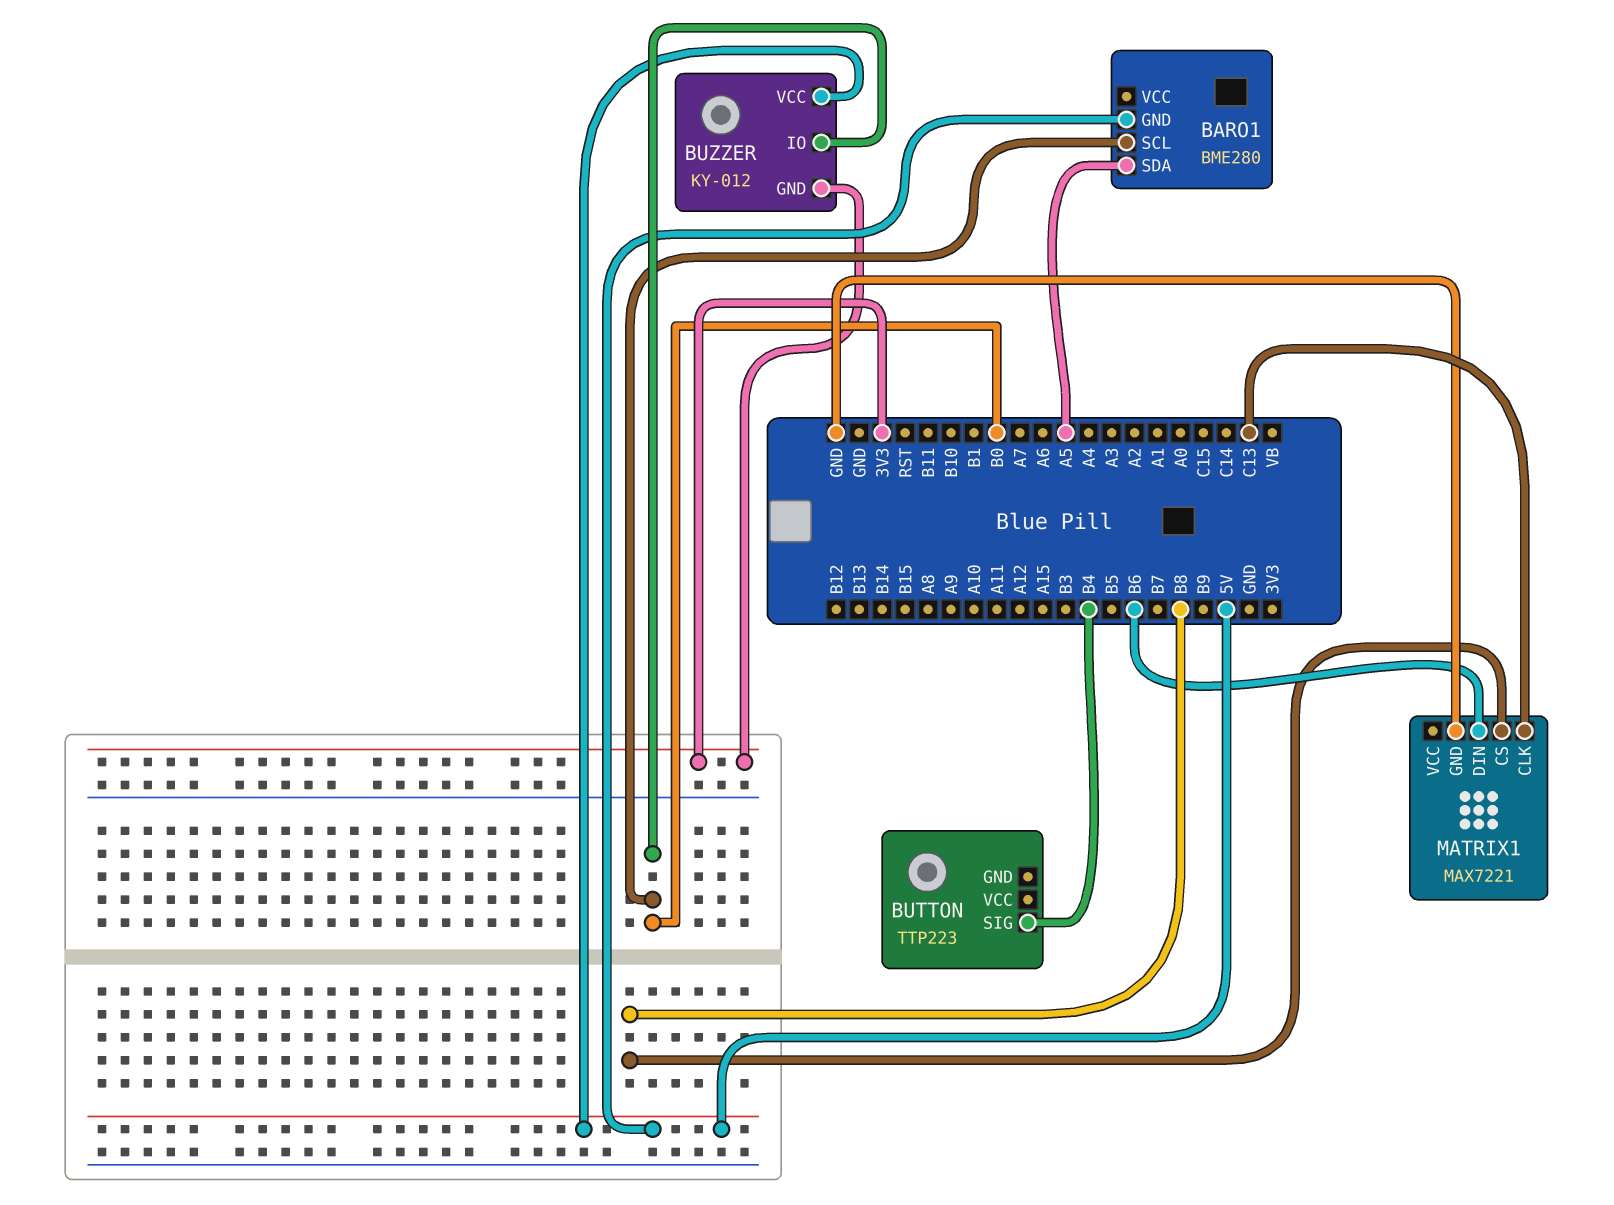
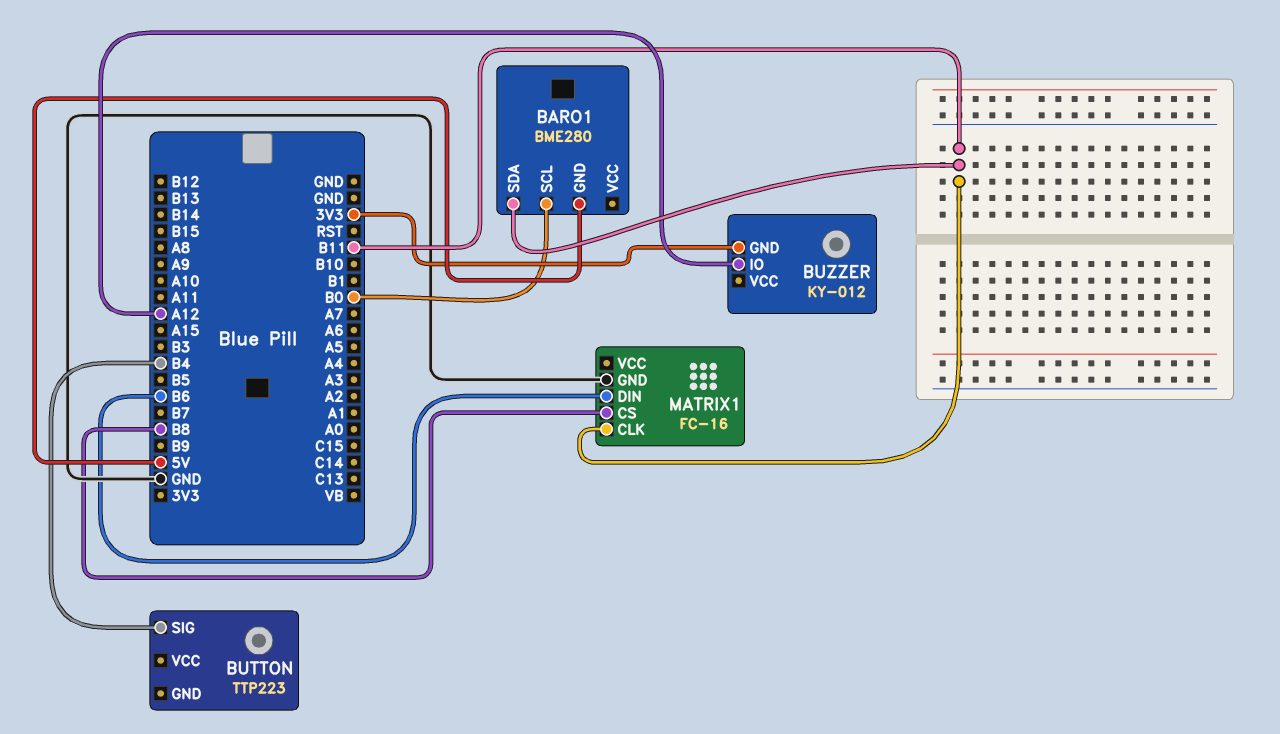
BARO1 pin SDA: A5 -> B11
BUZZER pin IO: B0 -> A12
BUZZER pin VCC: 5V -> none
MATRIX1: MAX7221 -> FC-16
MATRIX1 pin CLK: C13 -> B11

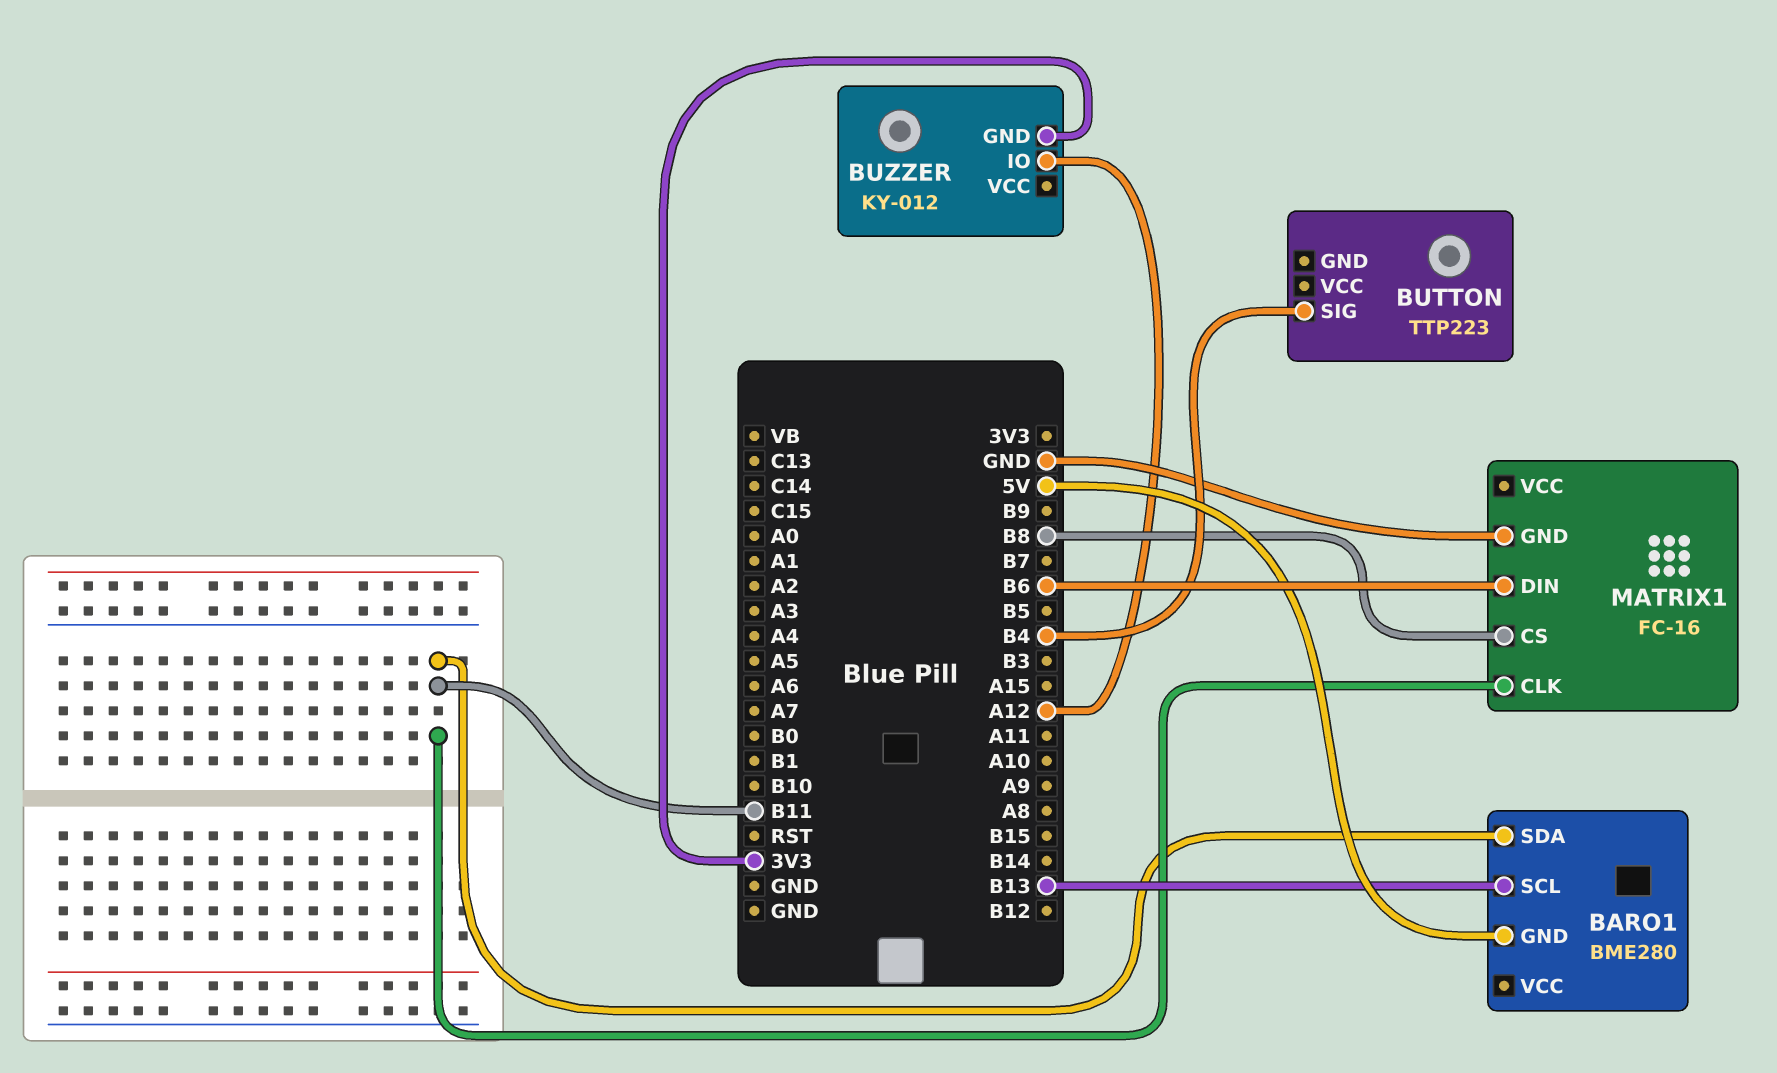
BARO1 pin SCL: B0 -> B13

